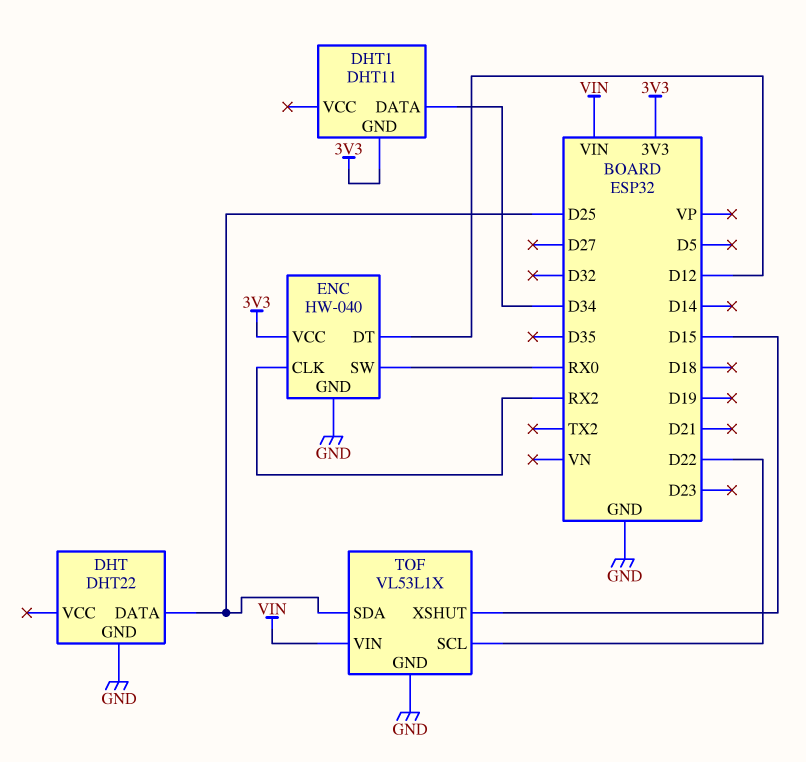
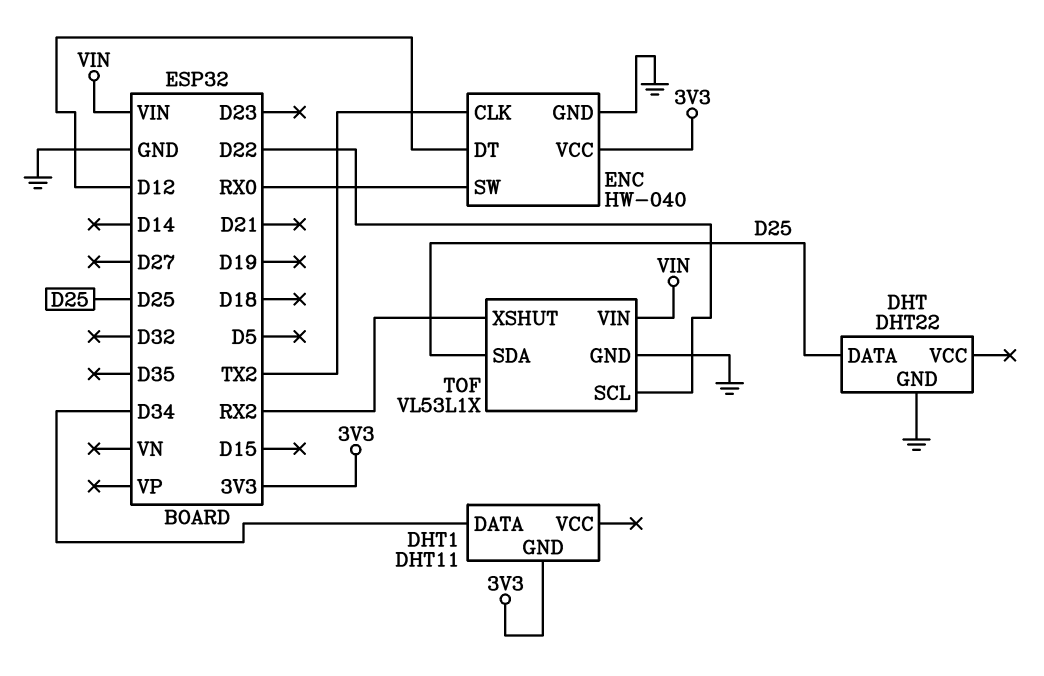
ENC pin CLK: RX2 -> TX2
TOF pin XSHUT: D15 -> RX2

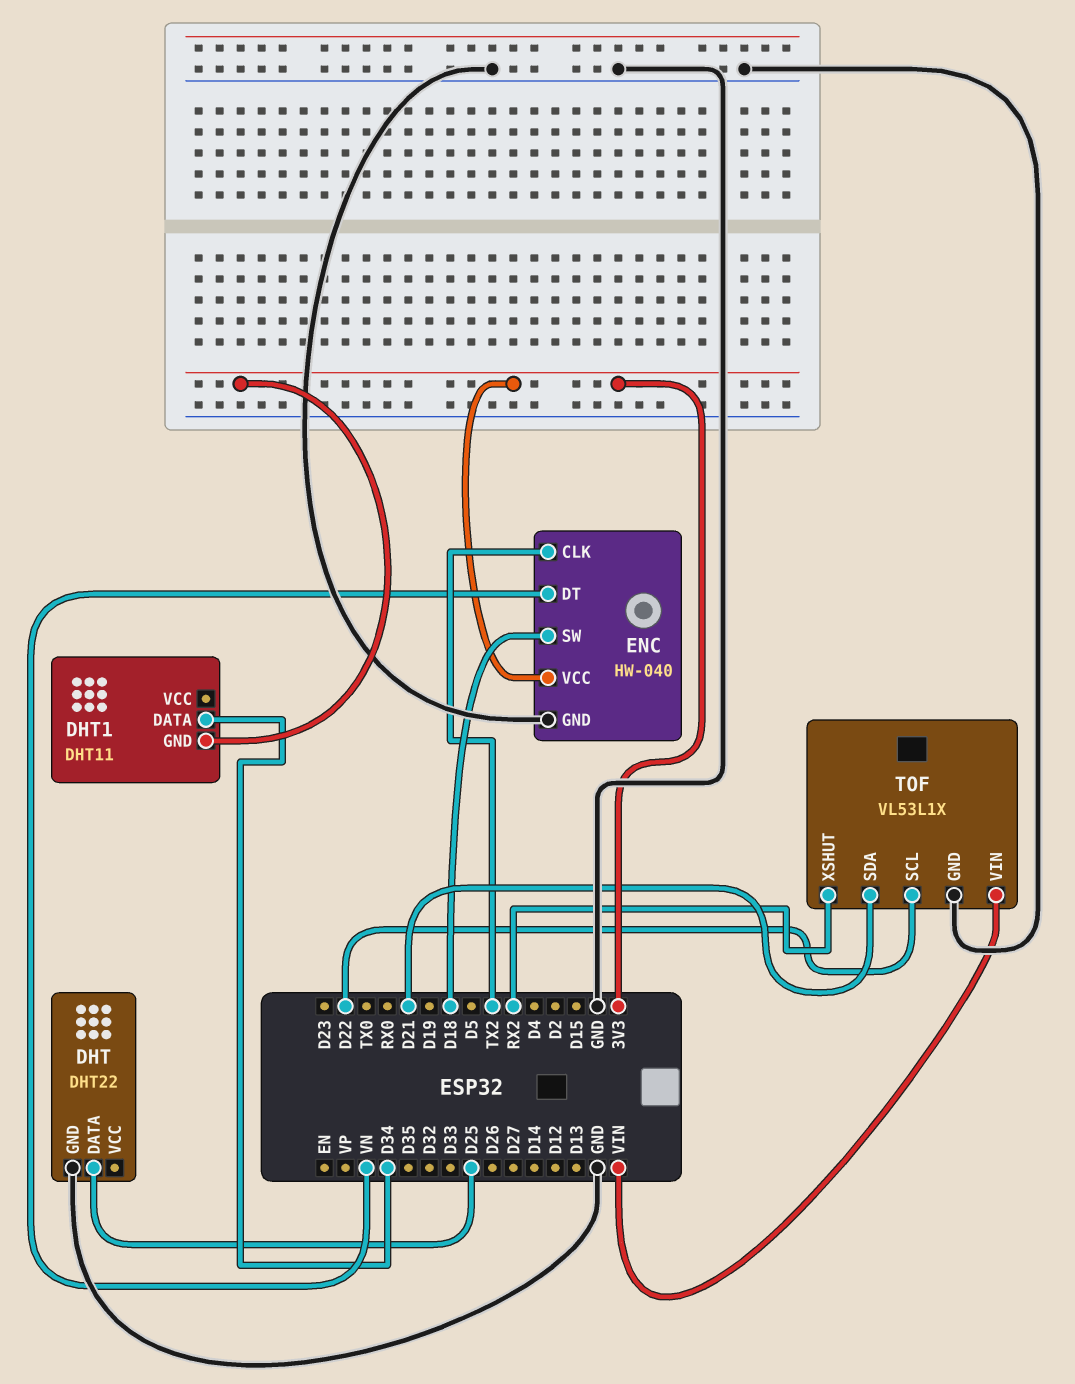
ENC pin DT: D12 -> VN
ENC pin SW: RX0 -> D18
TOF pin SDA: D25 -> D21

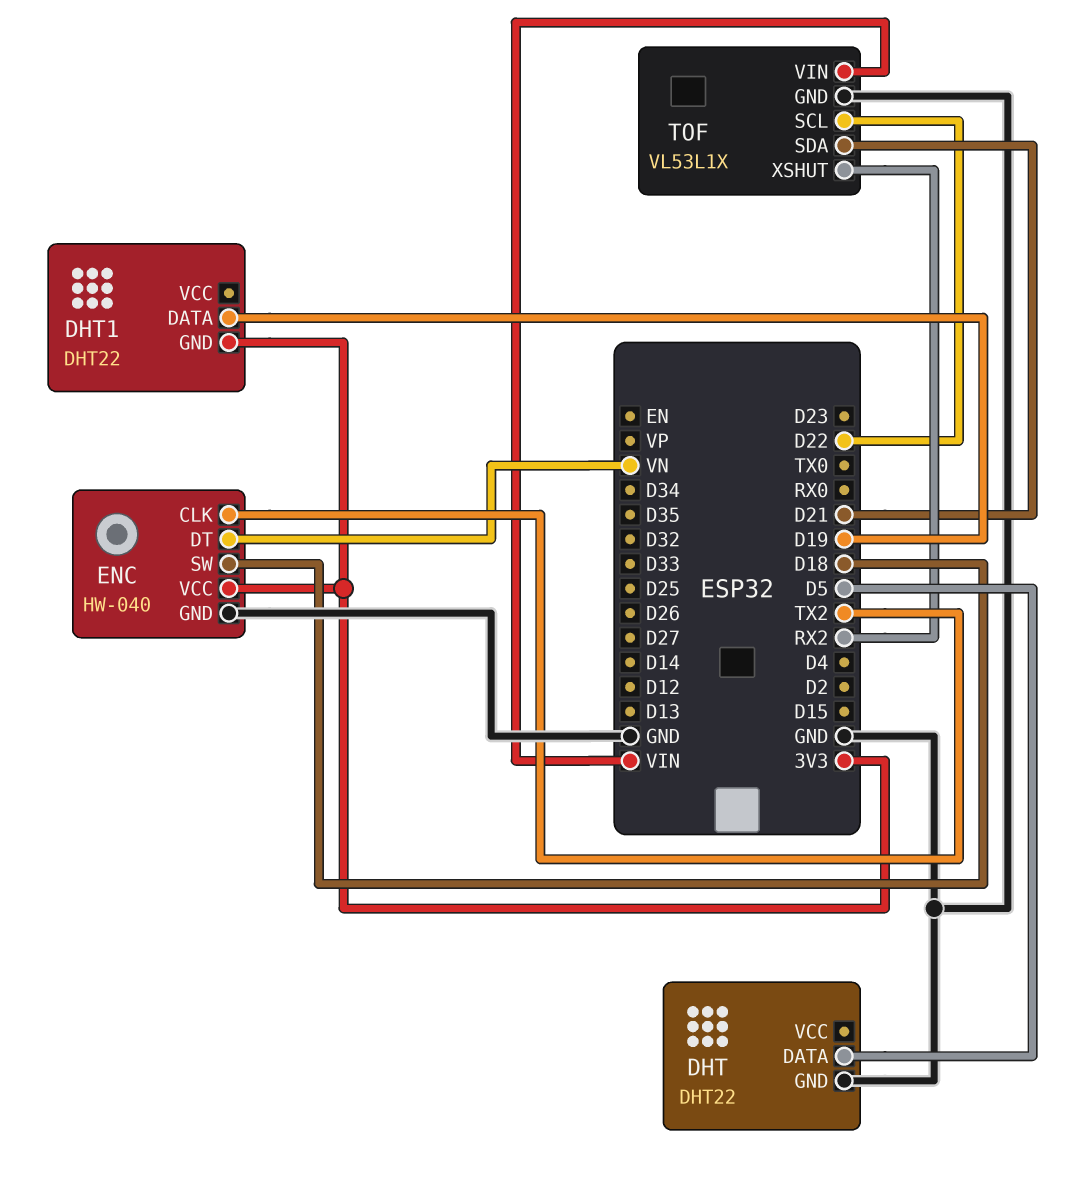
DHT pin DATA: D25 -> D5
DHT1: DHT11 -> DHT22
DHT1 pin DATA: D34 -> D19

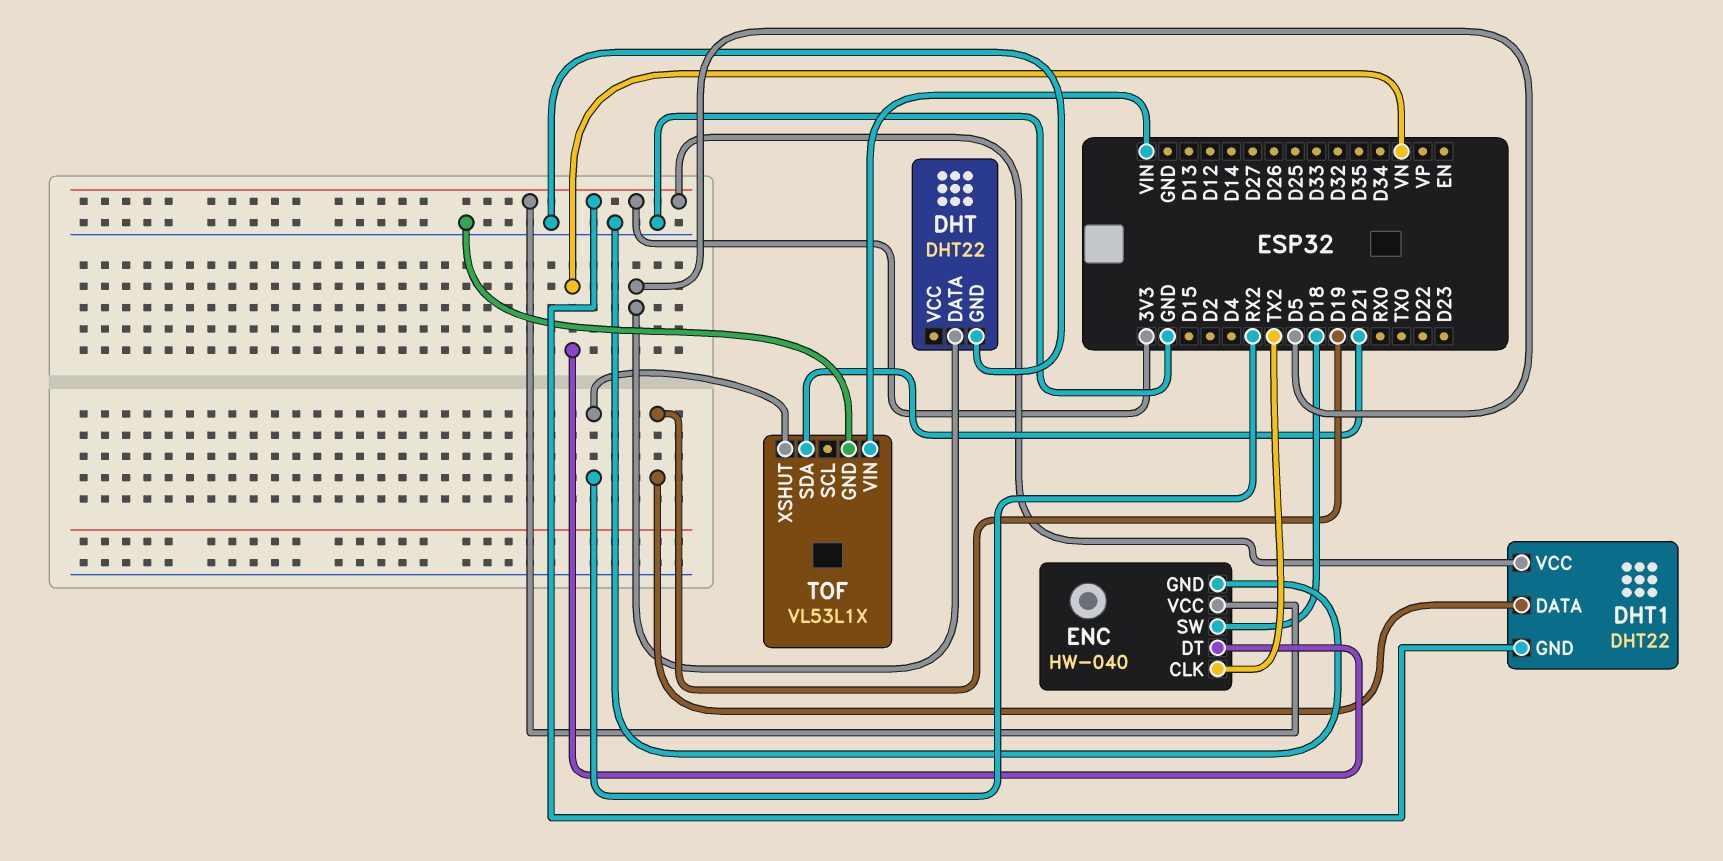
DHT1 pin VCC: none -> 3V3
TOF pin SCL: D22 -> none

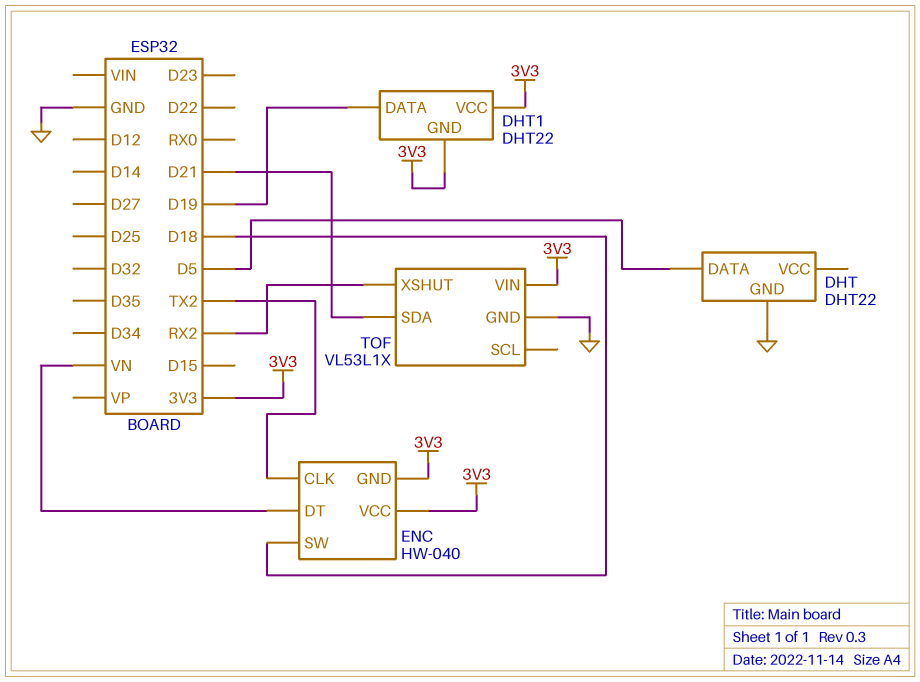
ENC pin GND: GND -> 3V3
TOF pin VIN: VIN -> 3V3

